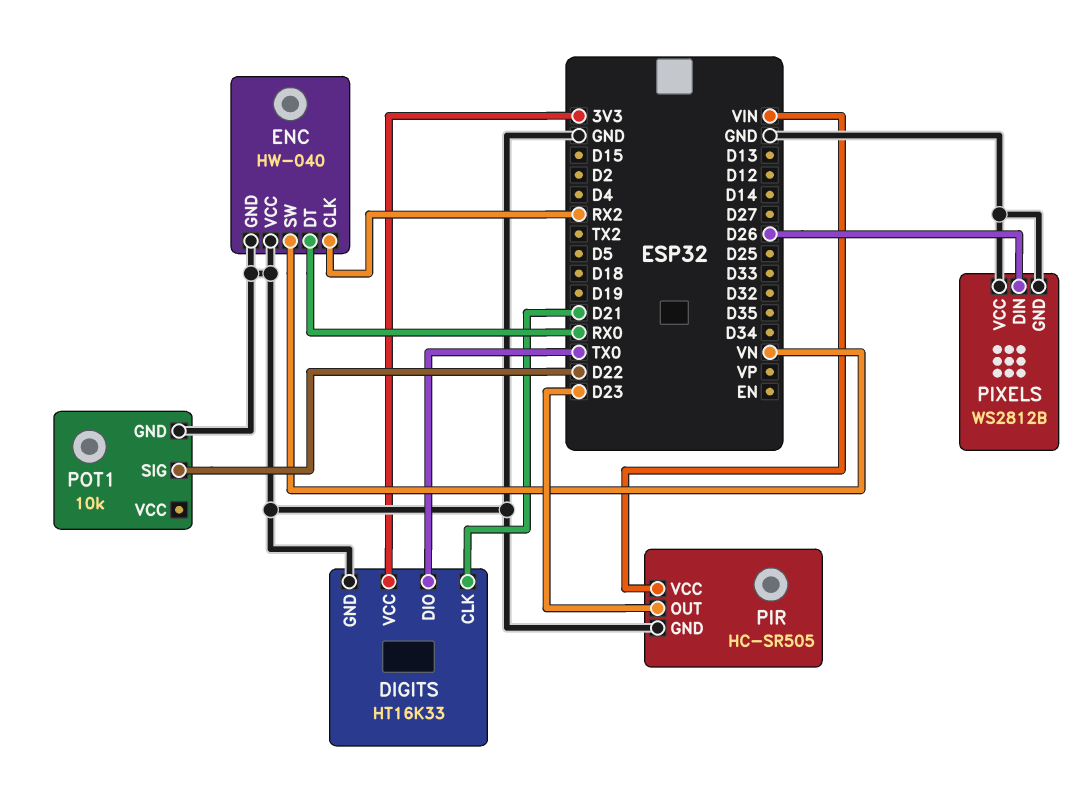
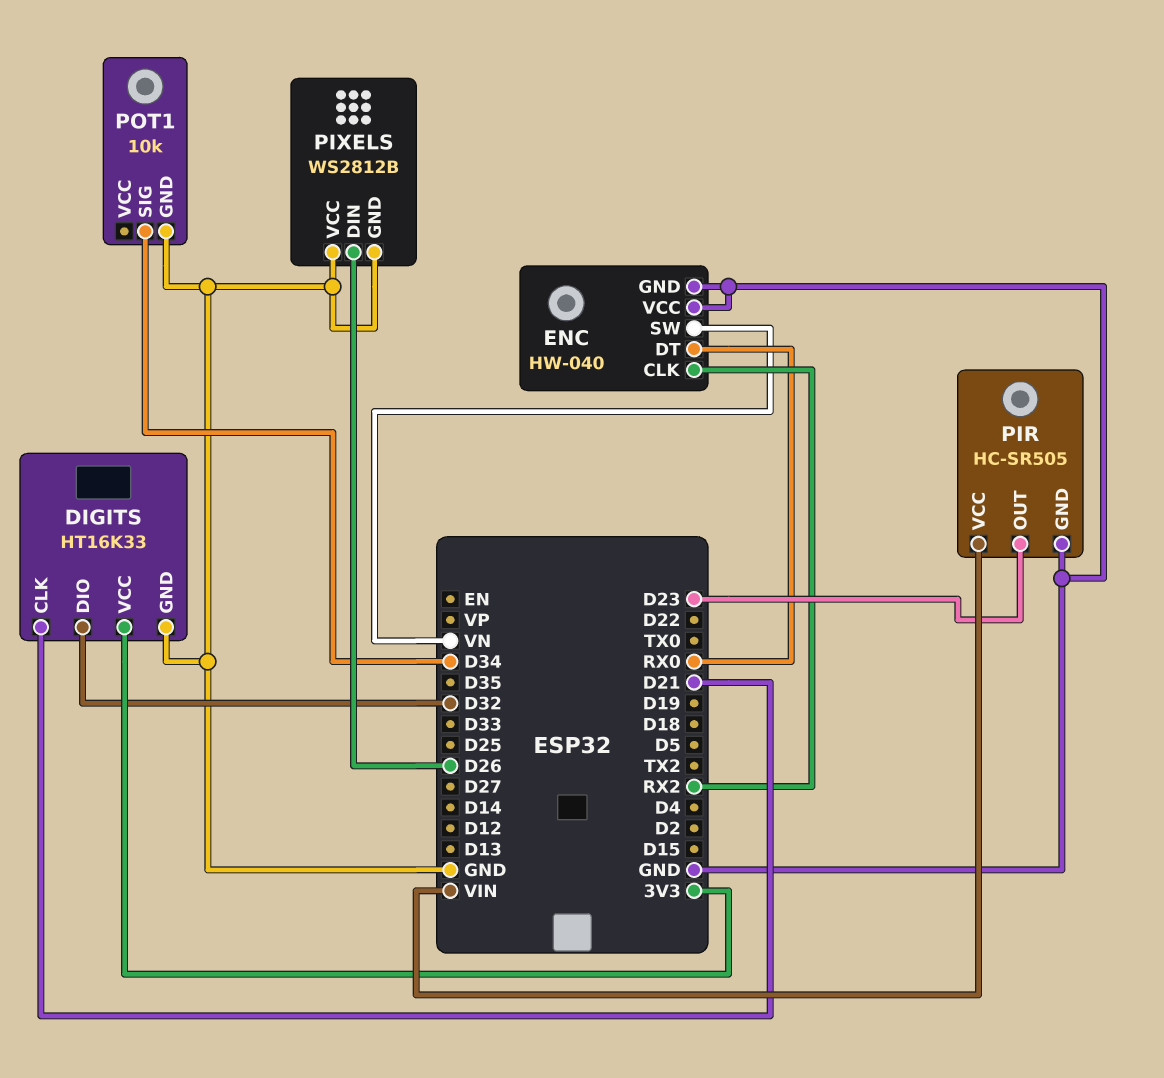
DIGITS pin DIO: TX0 -> D32
POT1 pin SIG: D22 -> D34

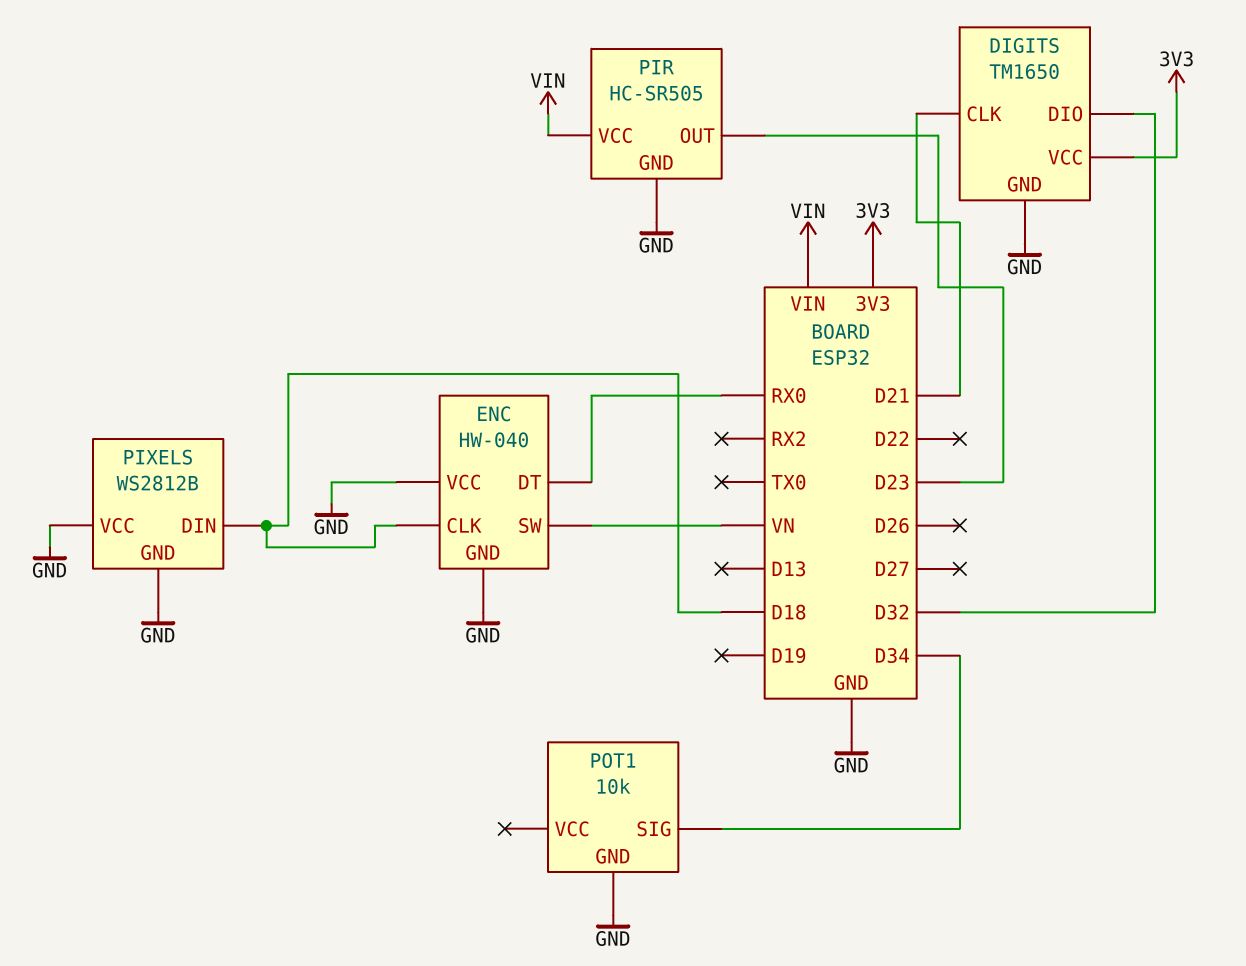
DIGITS: HT16K33 -> TM1650
ENC pin CLK: RX2 -> D18
PIXELS pin DIN: D26 -> D18

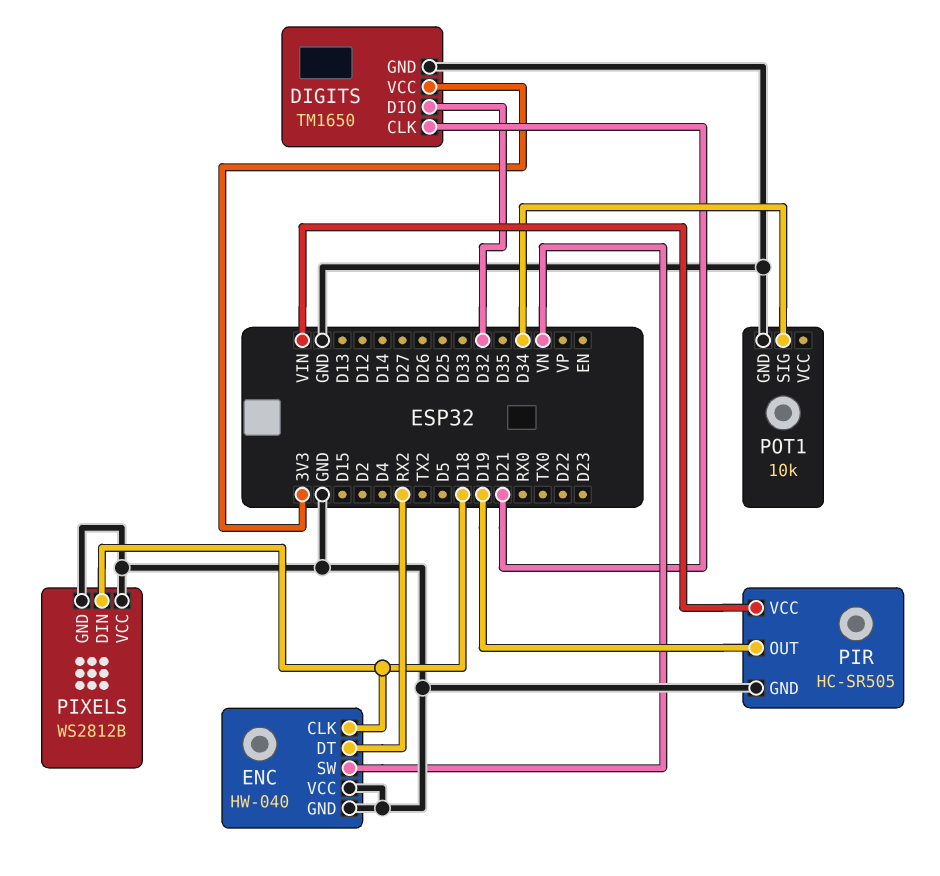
ENC pin DT: RX0 -> RX2
PIR pin OUT: D23 -> D19

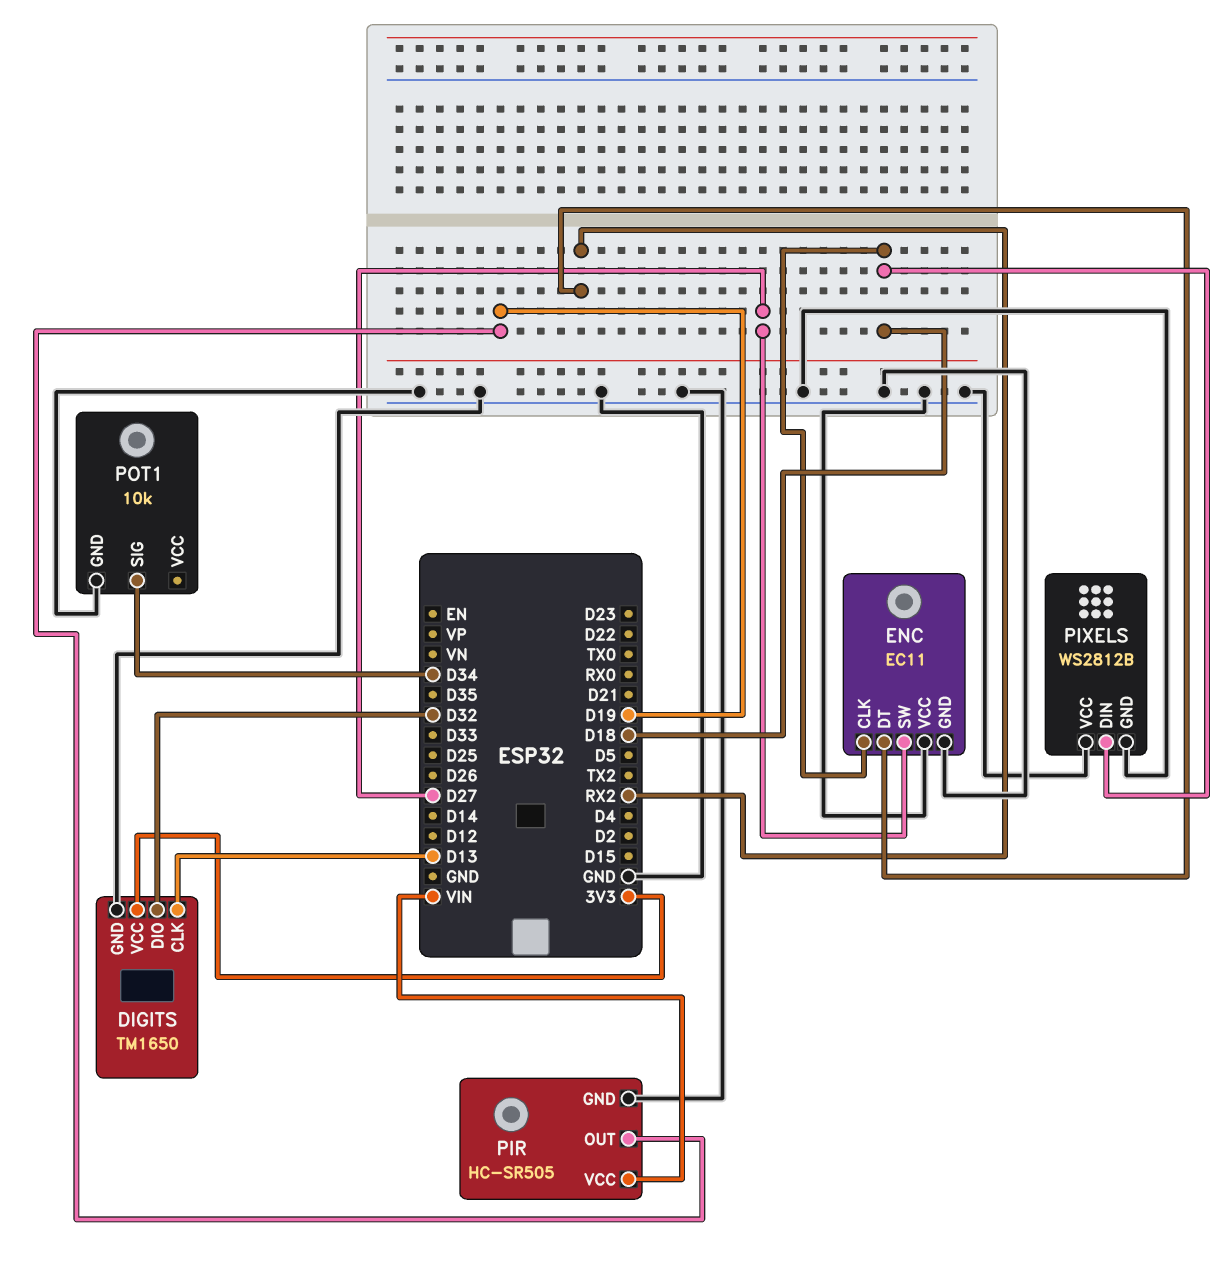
DIGITS pin CLK: D21 -> D13
ENC: HW-040 -> EC11
ENC pin SW: VN -> D27

